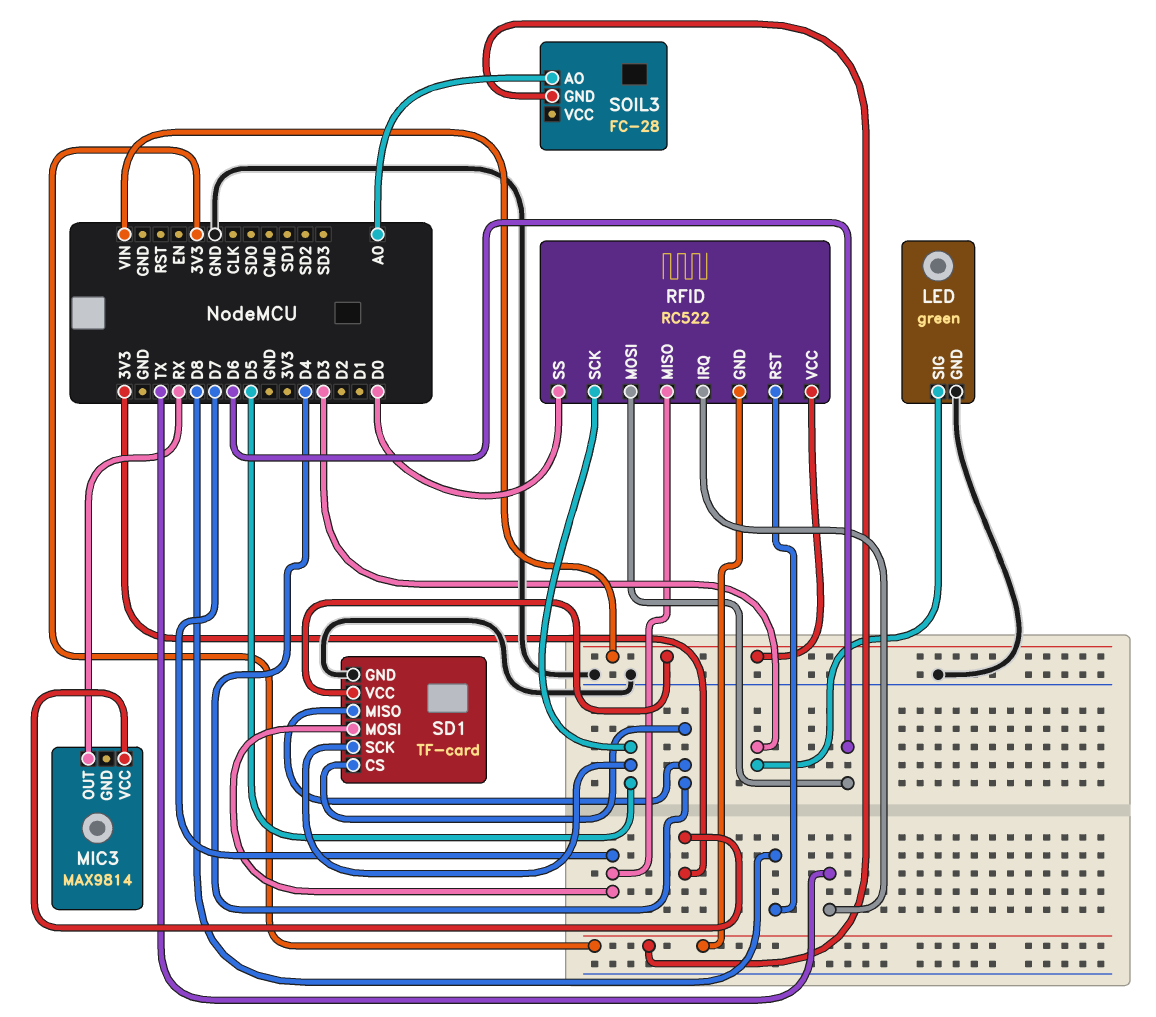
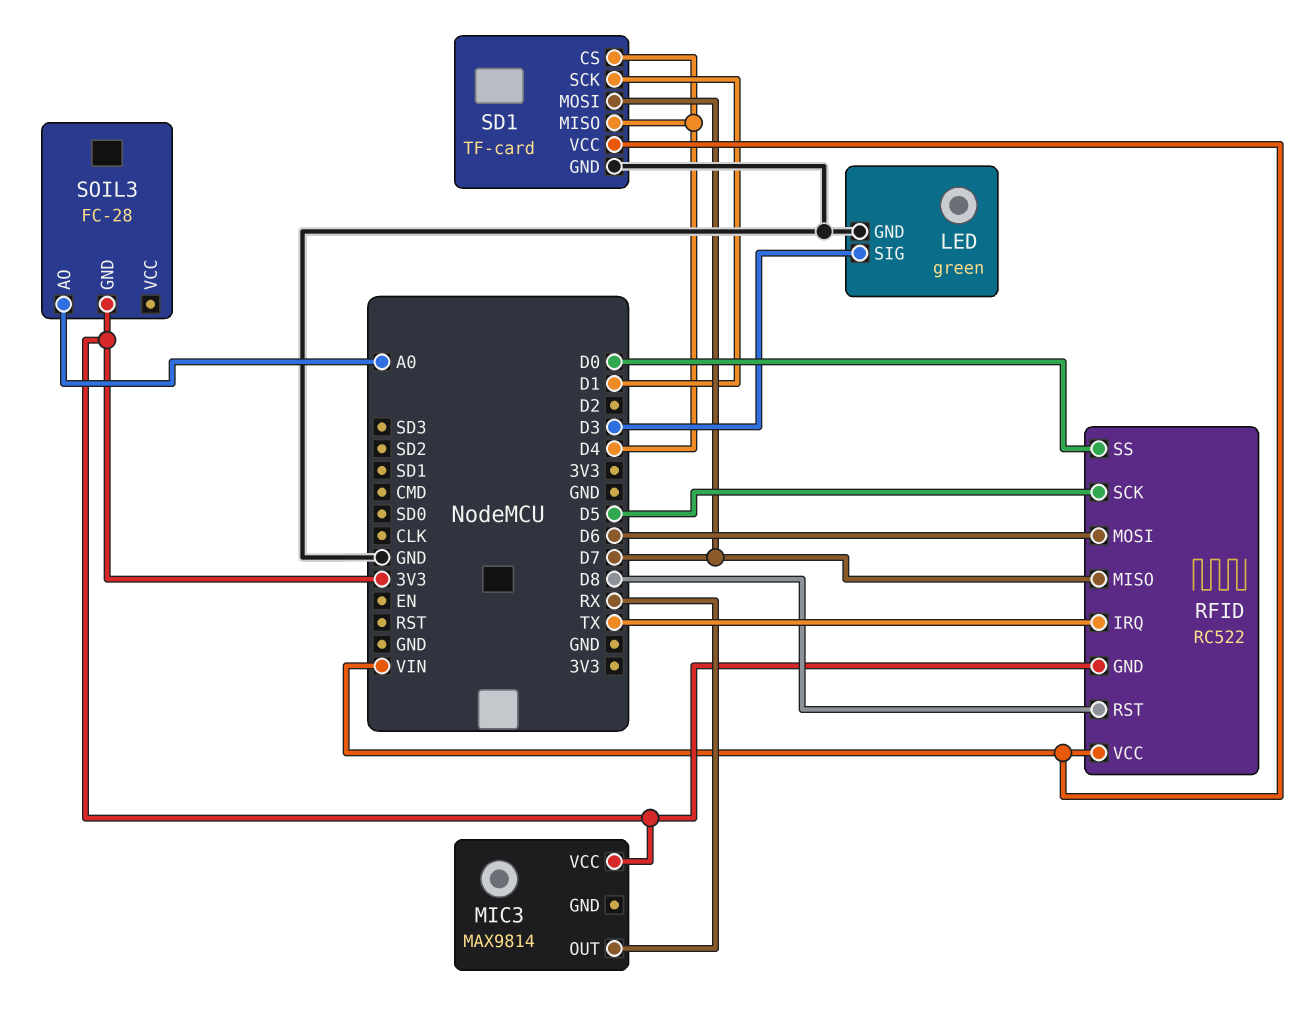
SD1 pin SCK: D5 -> D1

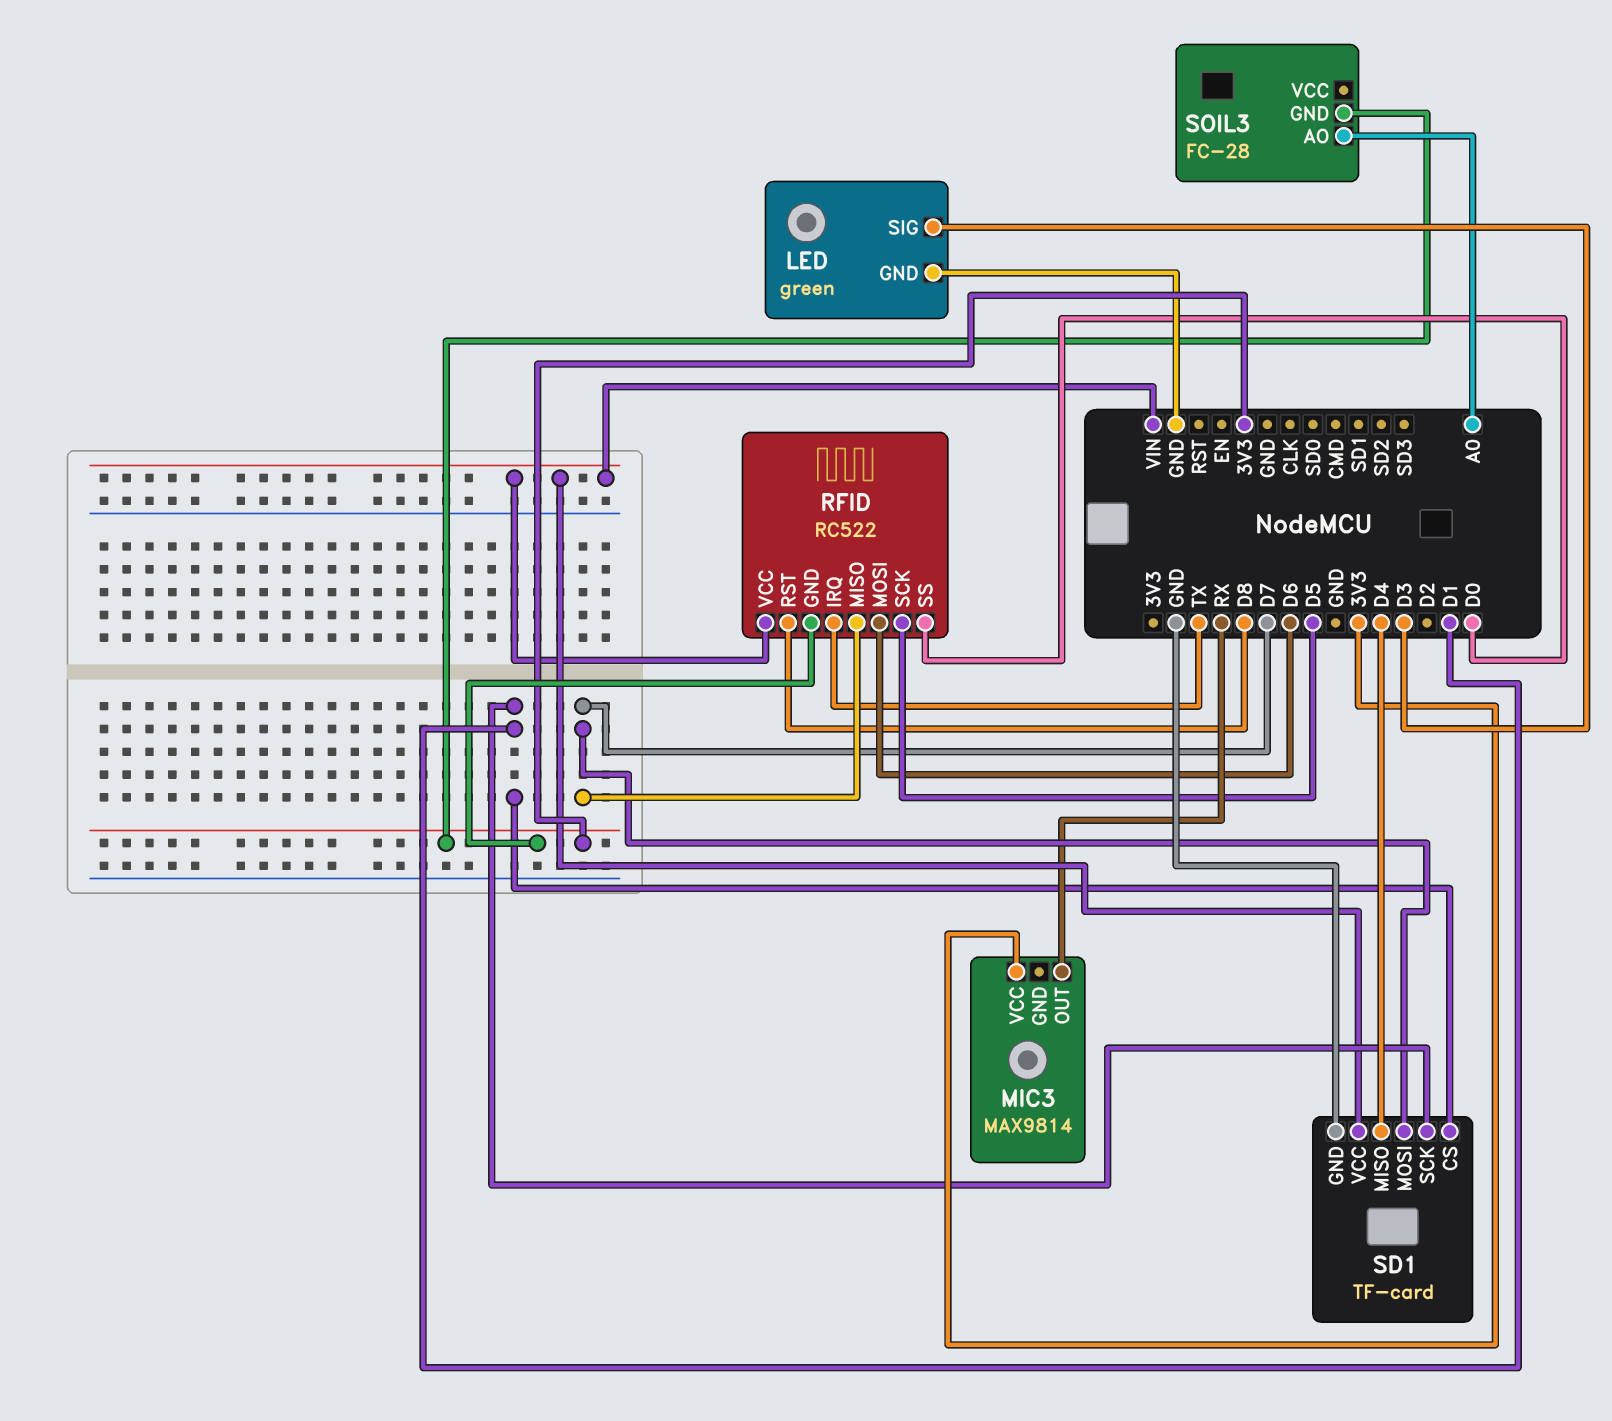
SD1 pin CS: D4 -> D1

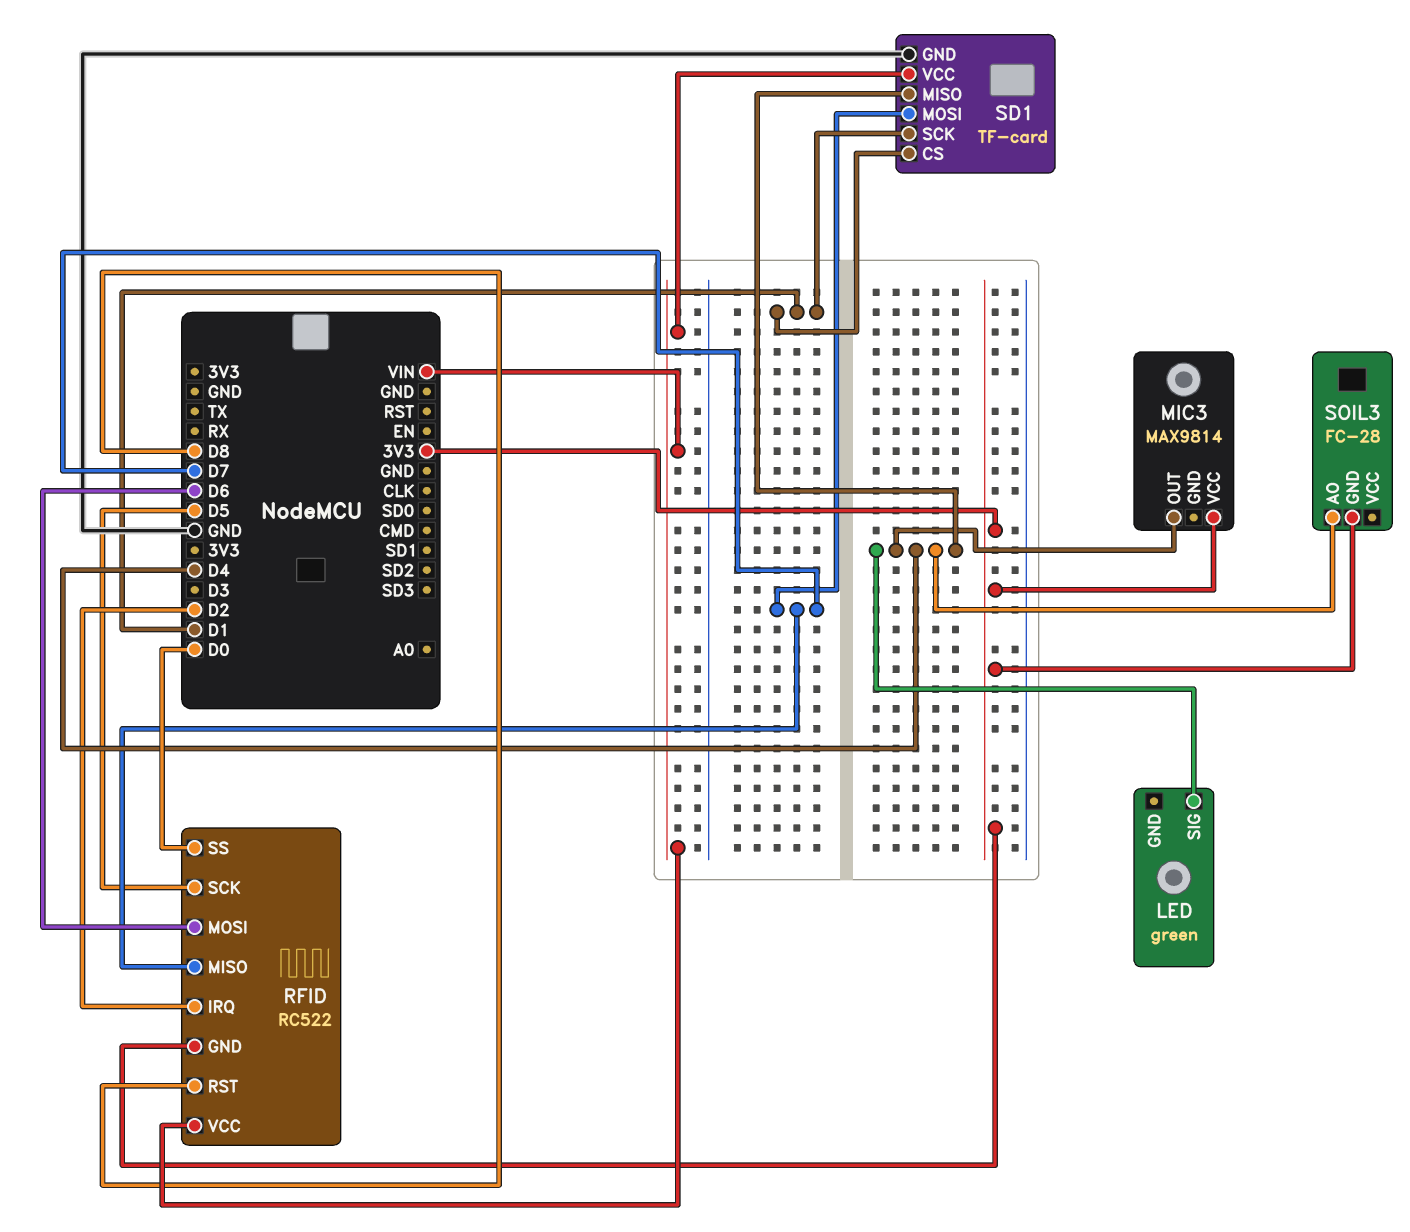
LED pin GND: GND -> none
LED pin SIG: D3 -> D4
MIC3 pin OUT: RX -> D4
RFID pin IRQ: TX -> D2
SOIL3 pin AO: A0 -> D4

